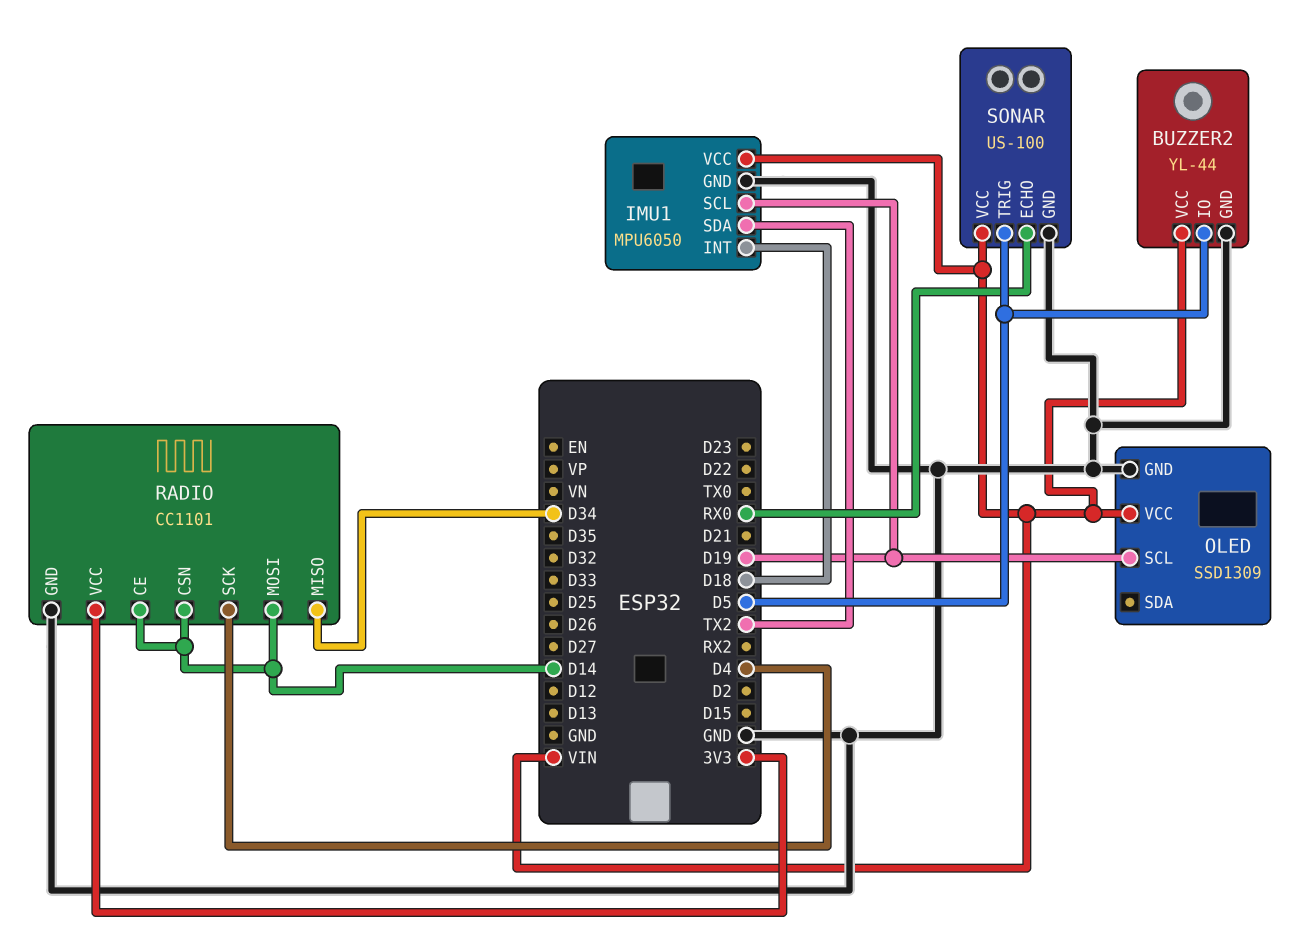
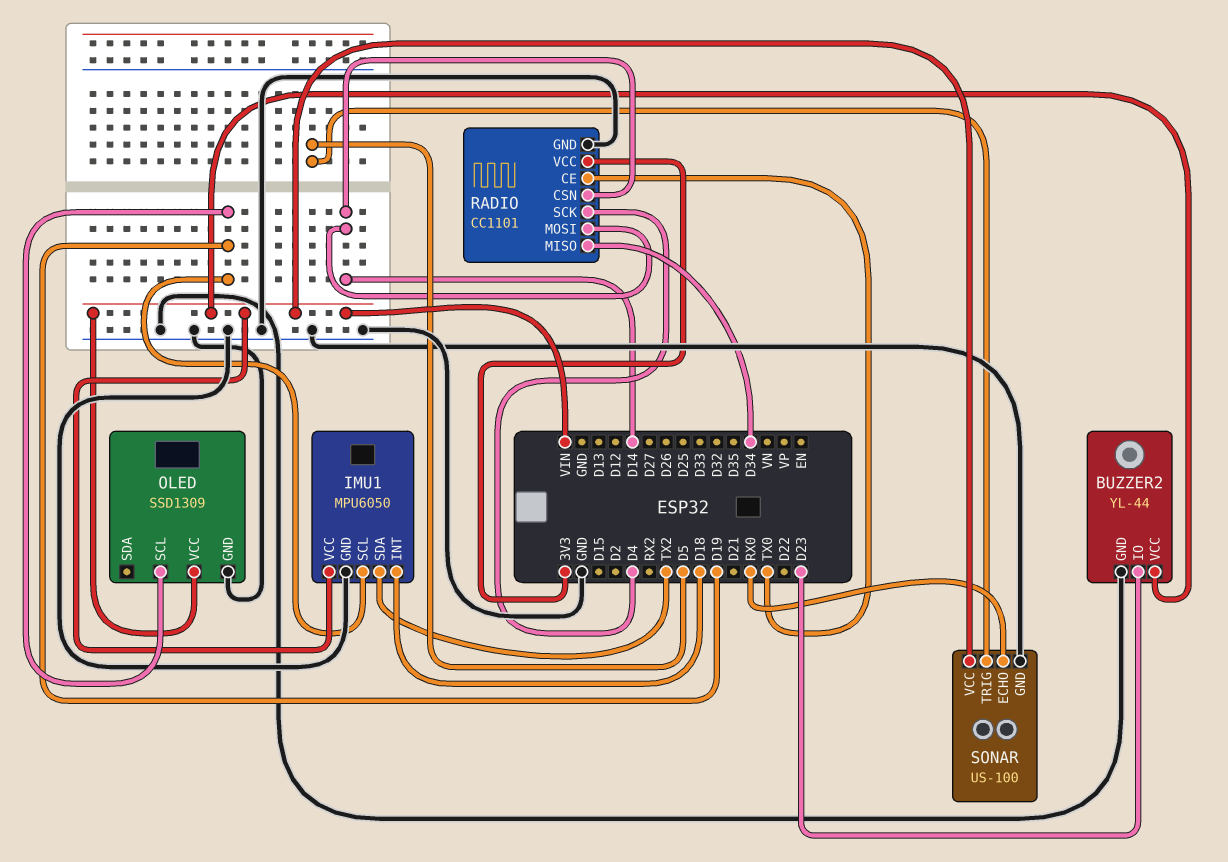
BUZZER2 pin IO: D5 -> D23
RADIO pin CE: D14 -> TX0

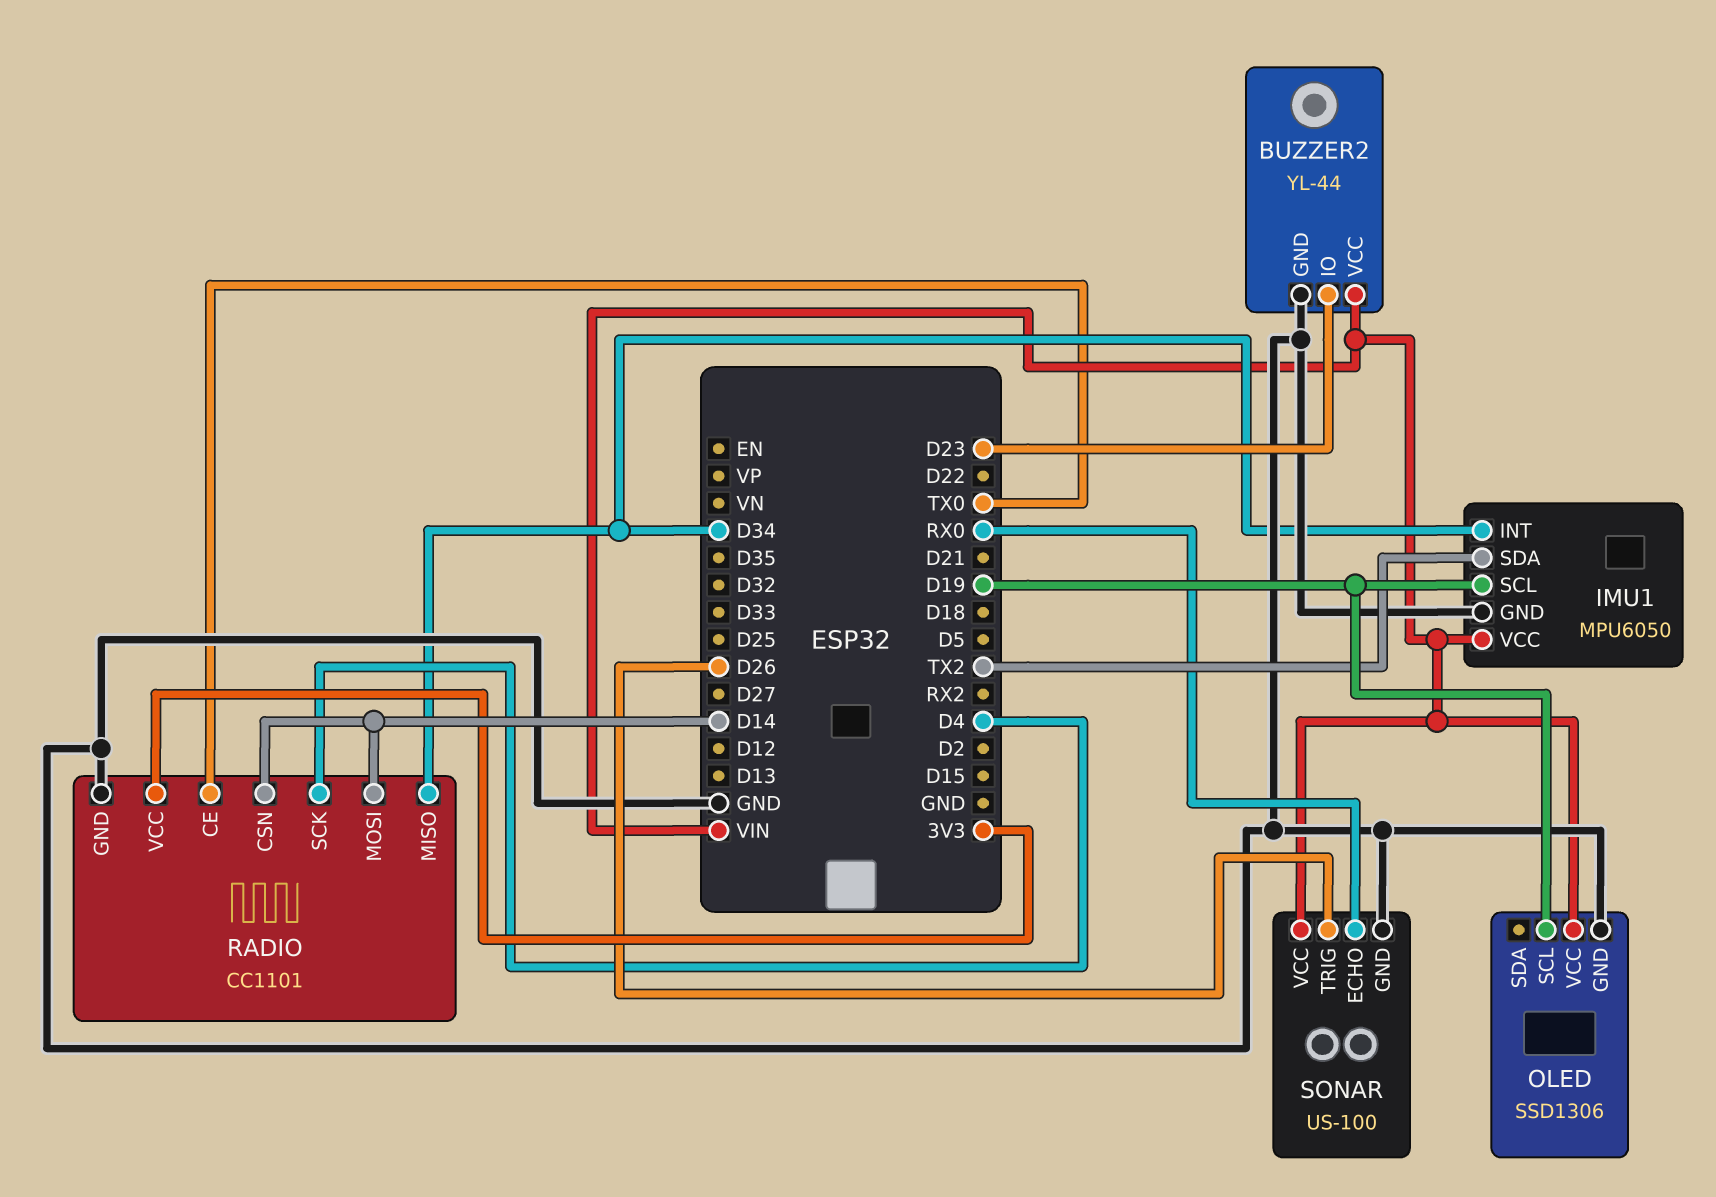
IMU1 pin INT: D18 -> D34
OLED: SSD1309 -> SSD1306
SONAR pin TRIG: D5 -> D26

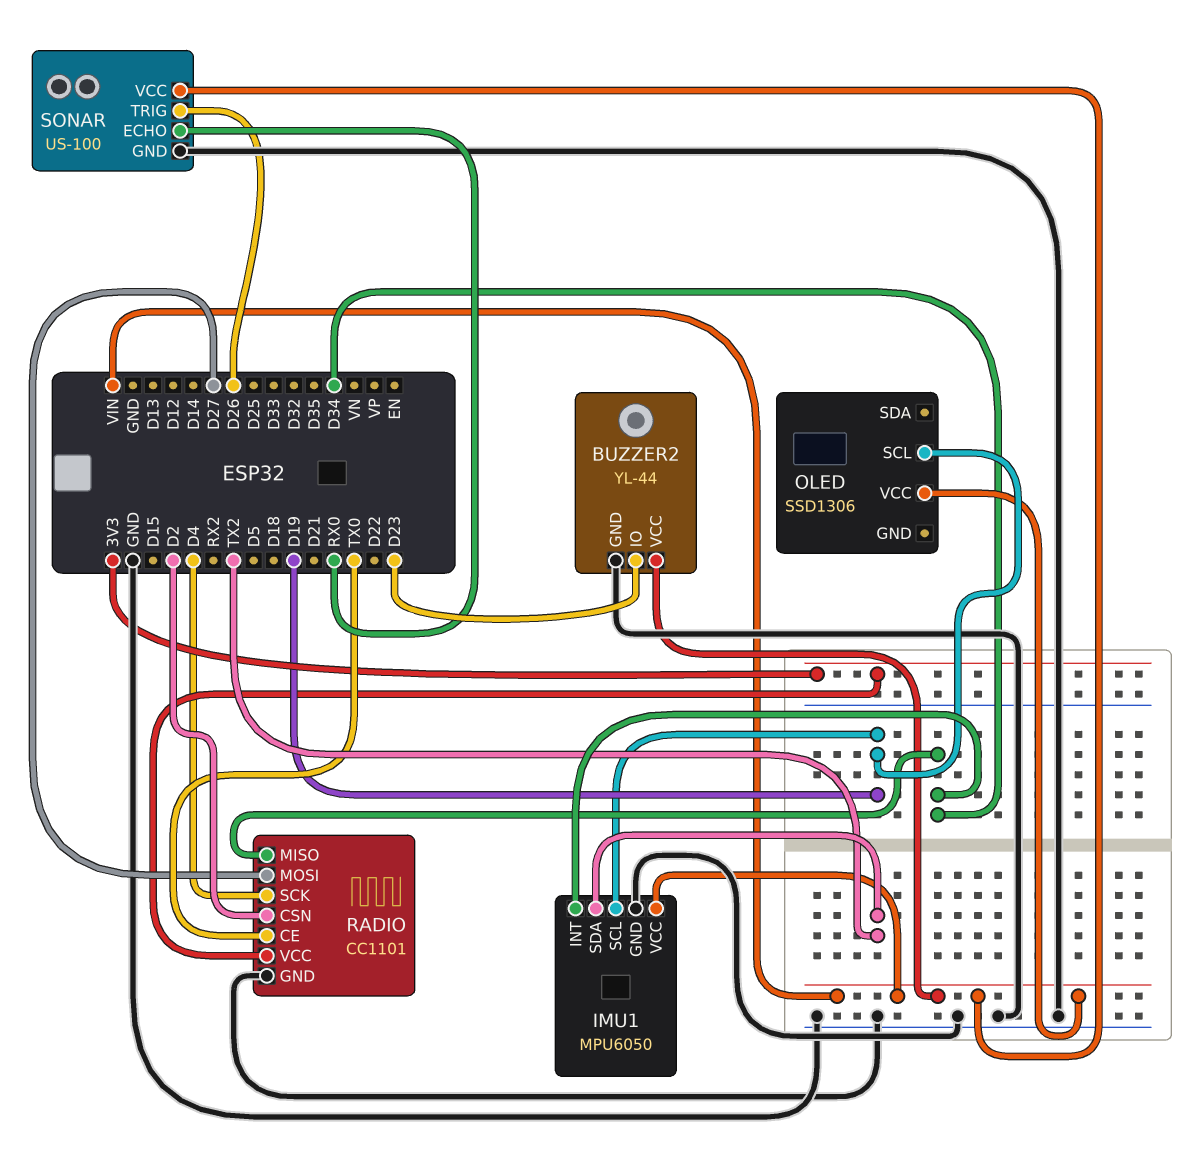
OLED pin GND: GND -> none
RADIO pin CSN: D14 -> D2
RADIO pin MOSI: D14 -> D27

